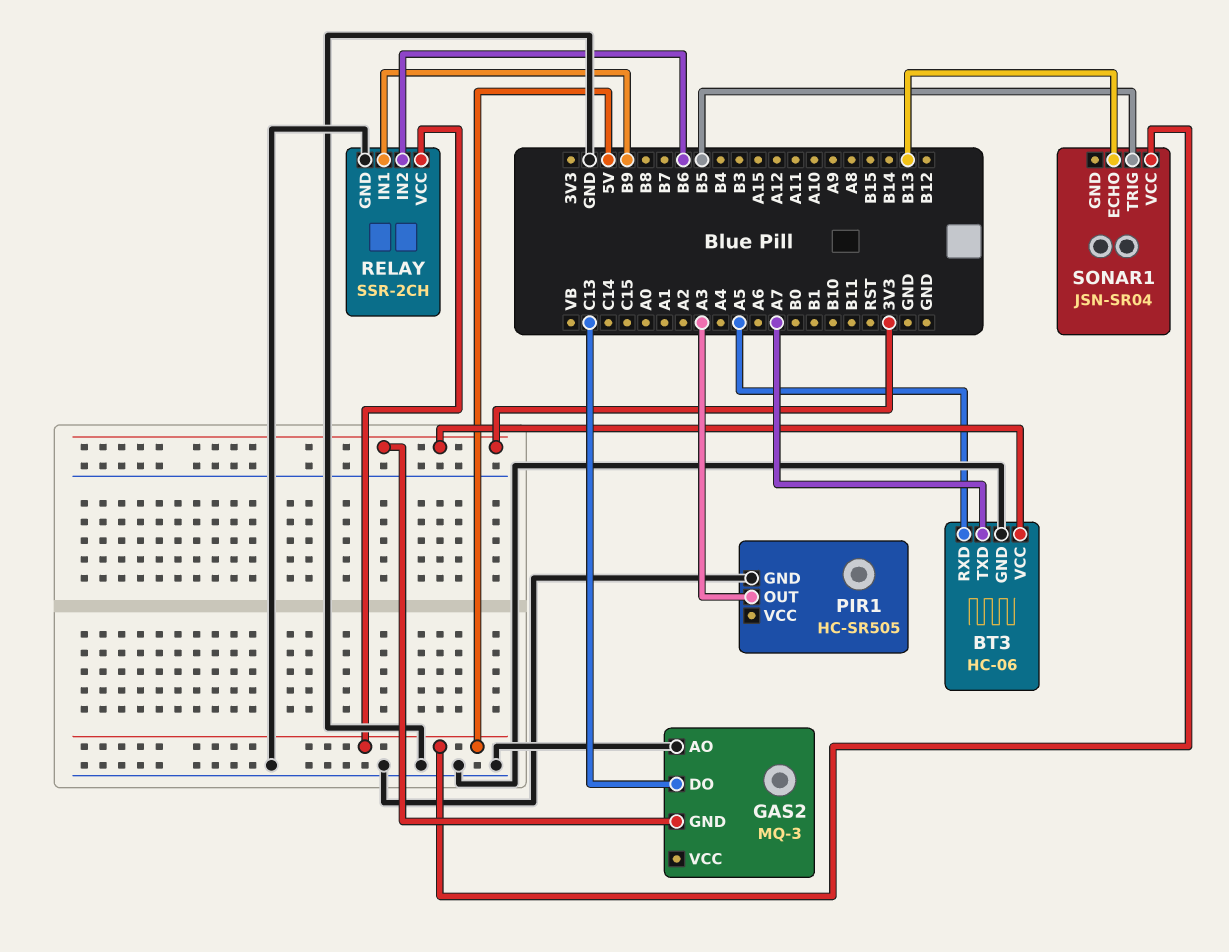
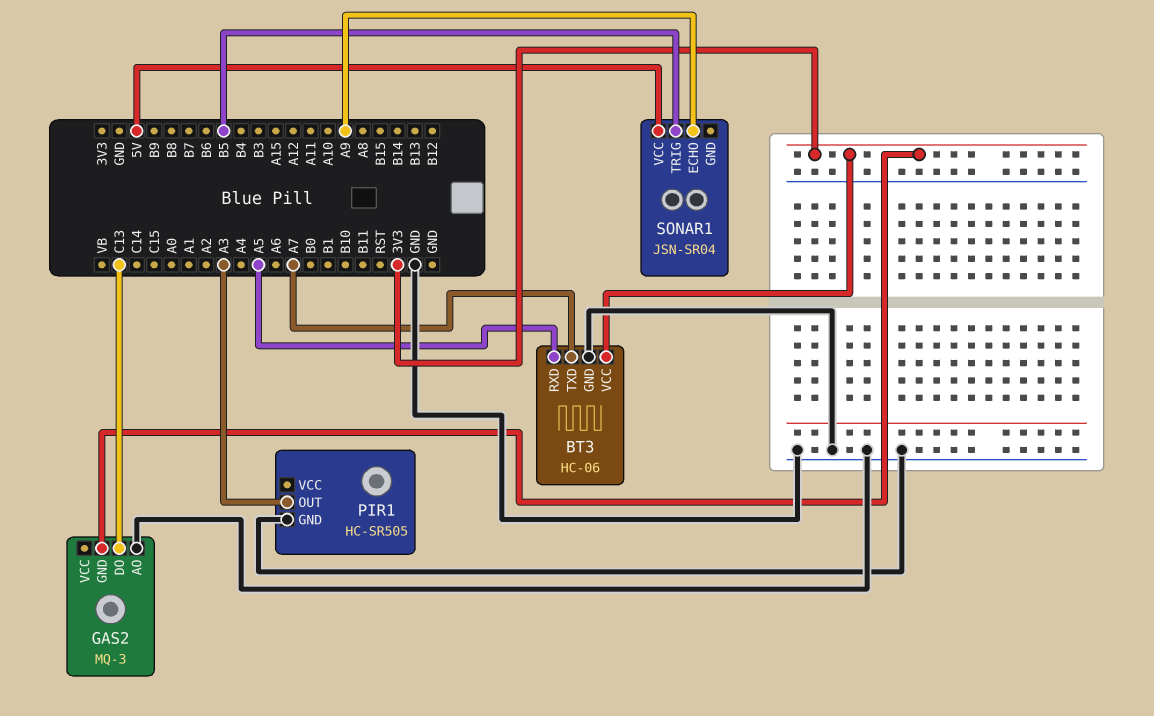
RELAY: SSR-2CH -> none
RELAY pin GND: GND -> none
RELAY pin IN1: B9 -> none
RELAY pin IN2: B6 -> none
RELAY pin VCC: 5V -> none
SONAR1 pin ECHO: B13 -> A9

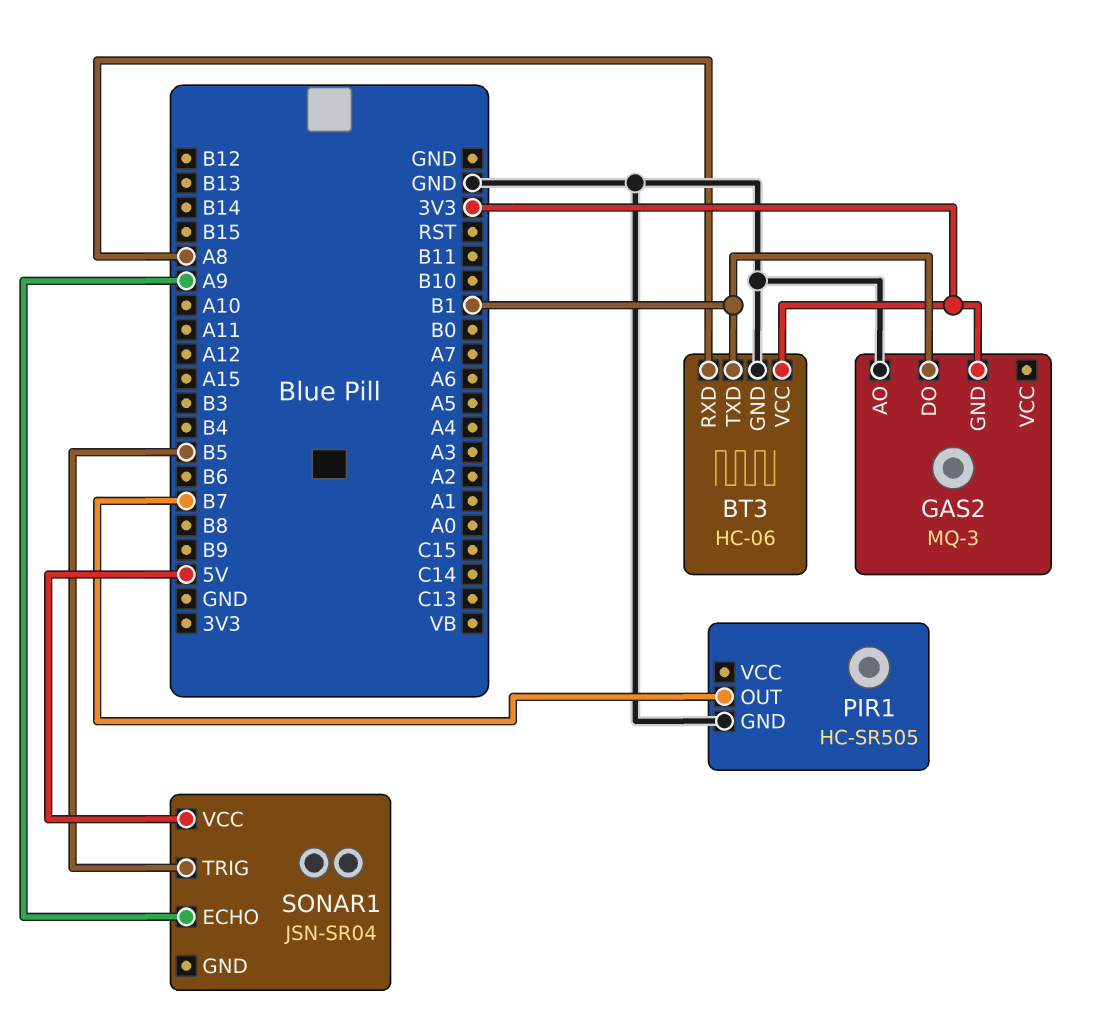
BT3 pin RXD: A5 -> A8
BT3 pin TXD: A7 -> B1
GAS2 pin DO: C13 -> B1
PIR1 pin OUT: A3 -> B7

